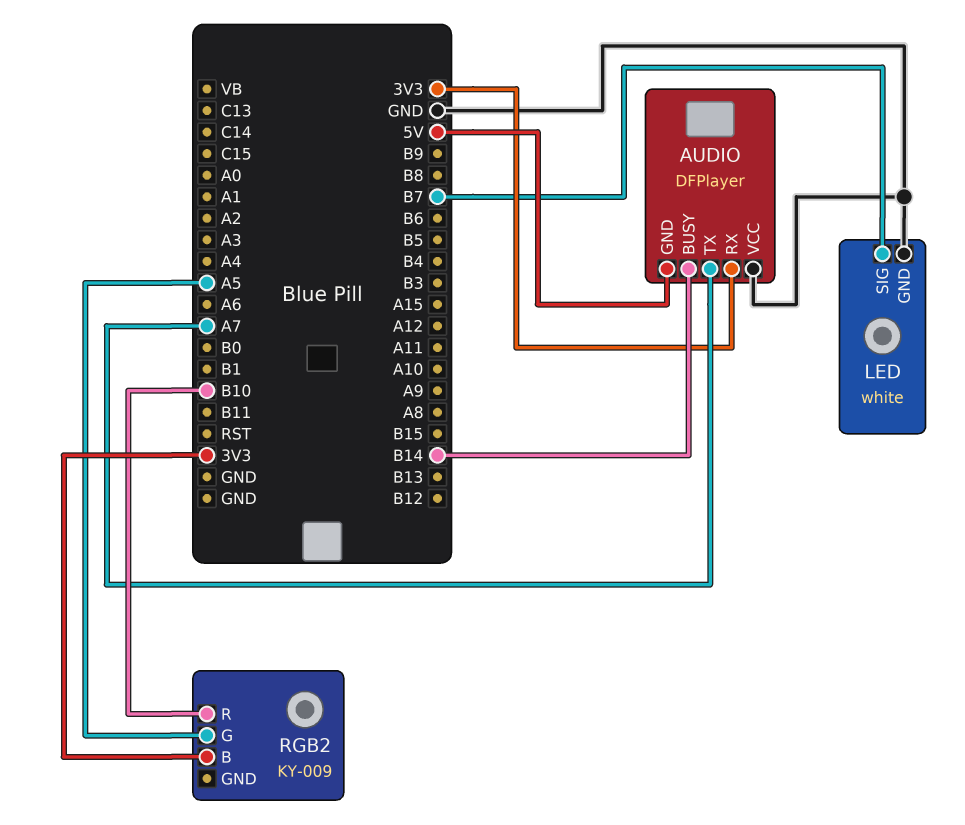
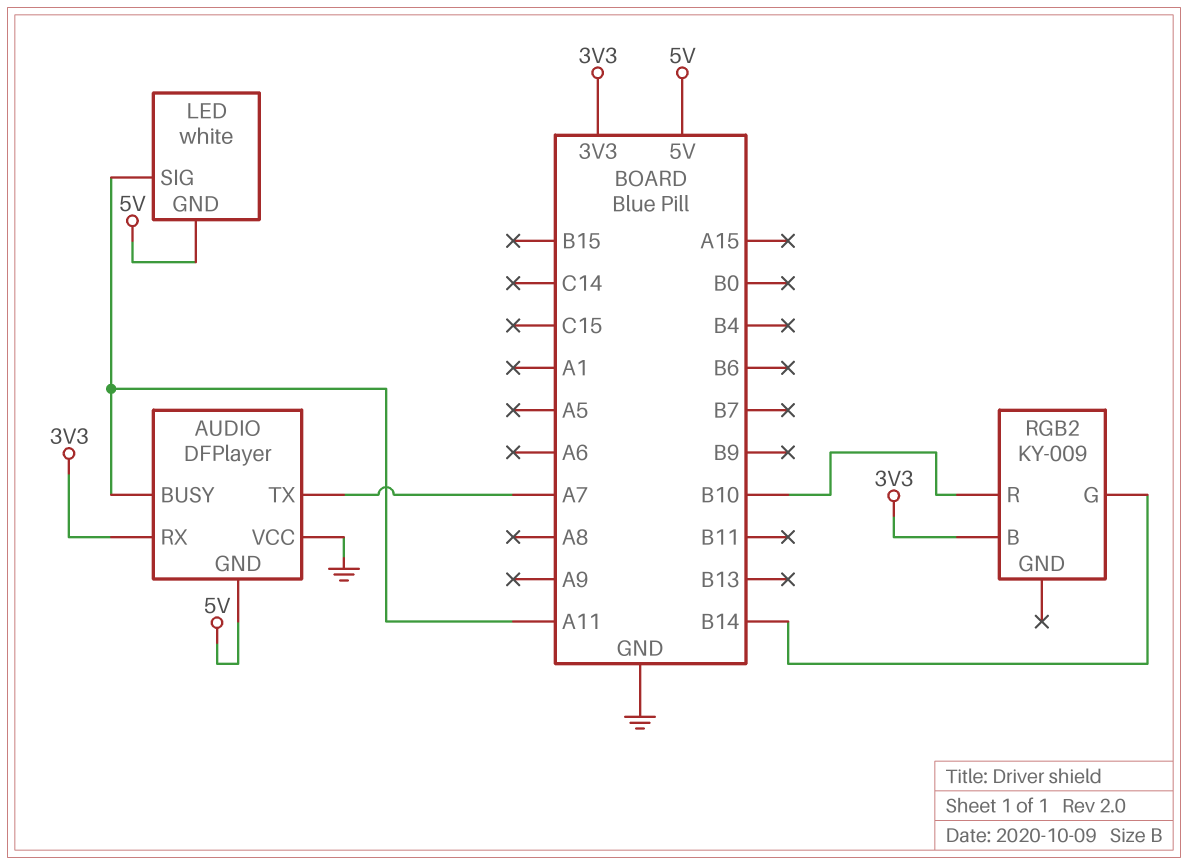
AUDIO pin BUSY: B14 -> A11
LED pin GND: GND -> 5V
LED pin SIG: B7 -> A11
RGB2 pin G: A5 -> B14

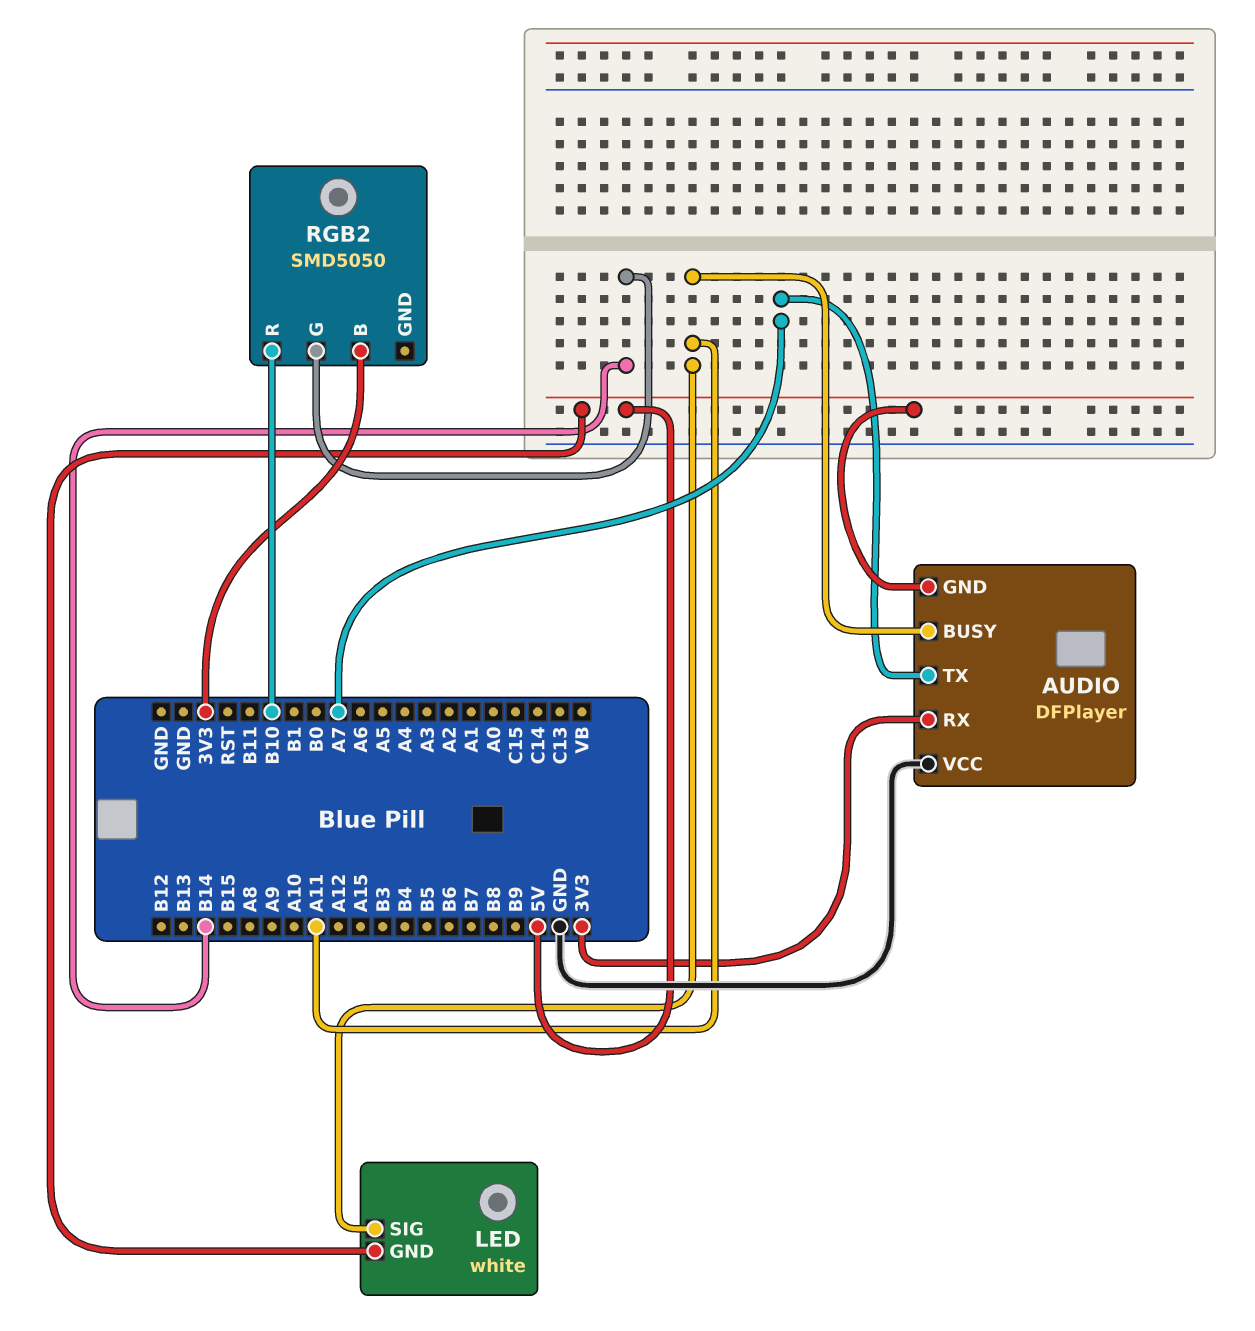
RGB2: KY-009 -> SMD5050

